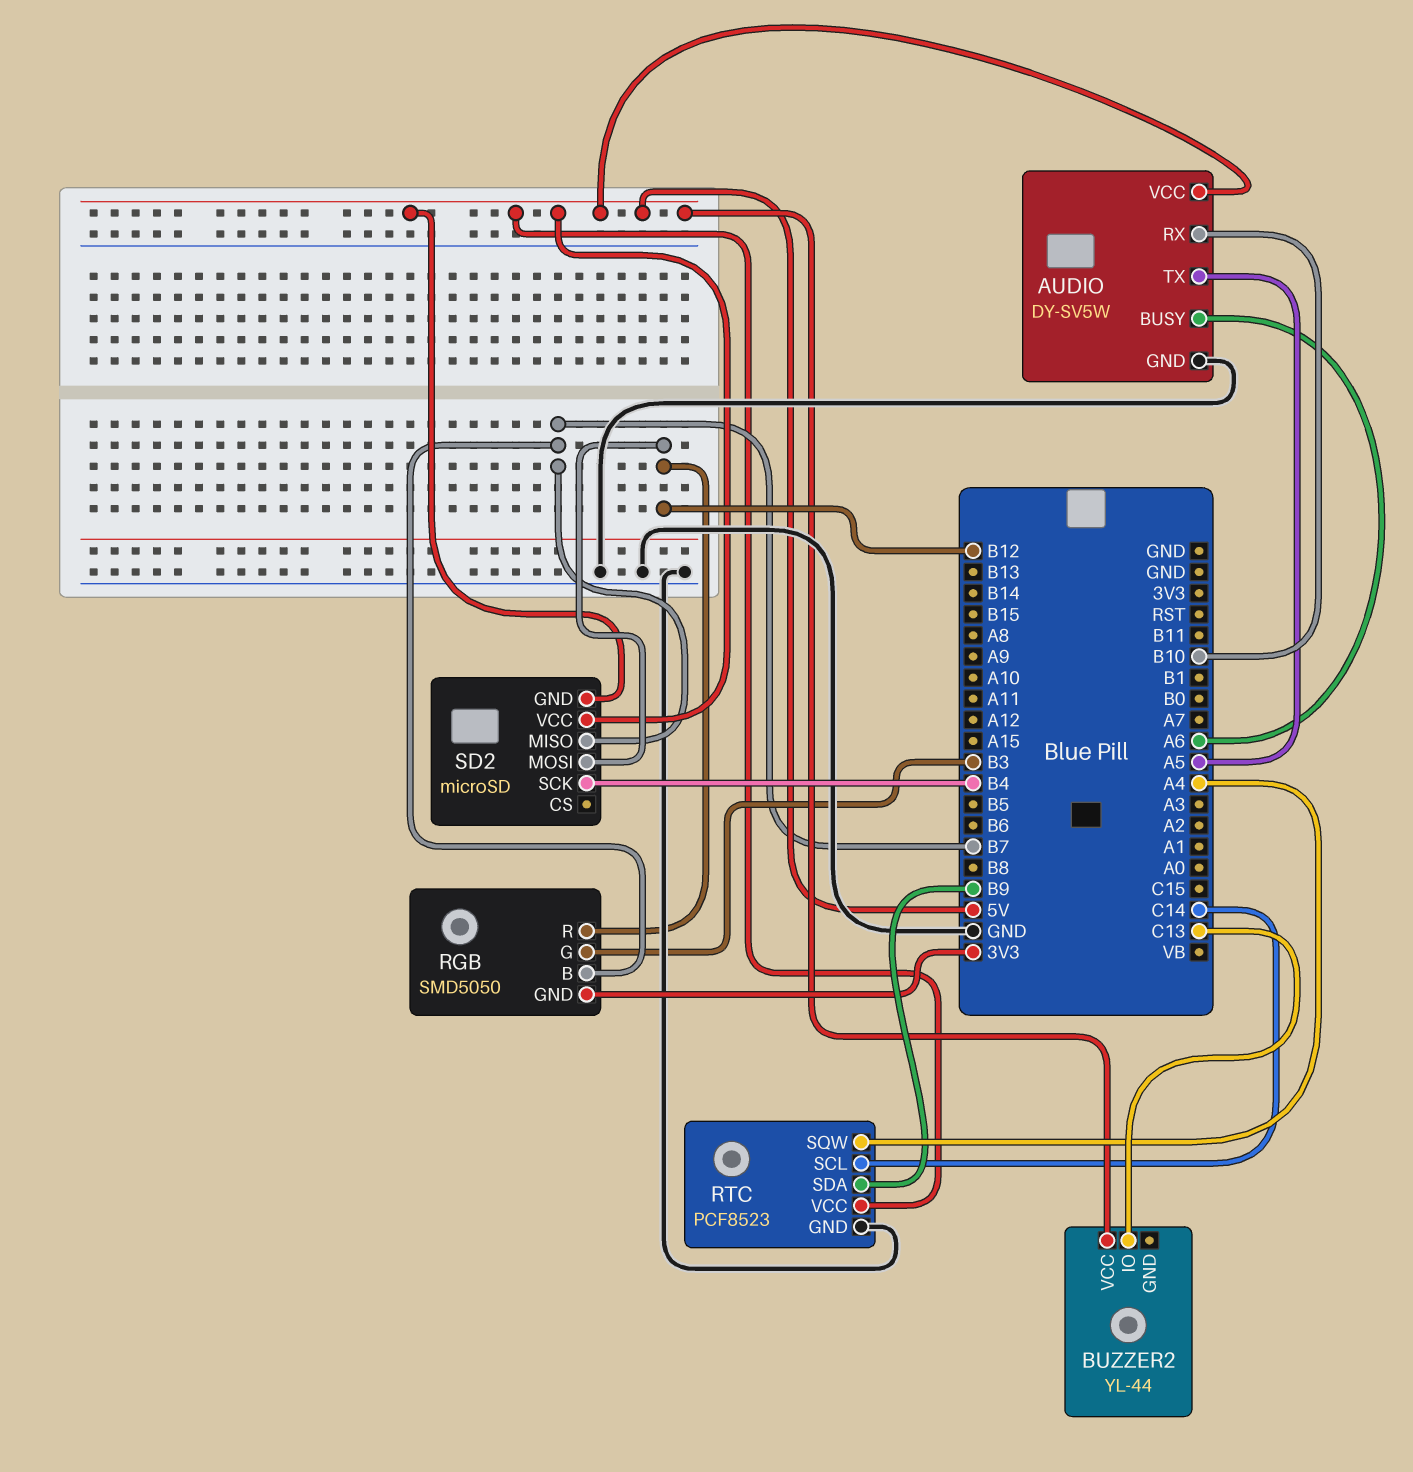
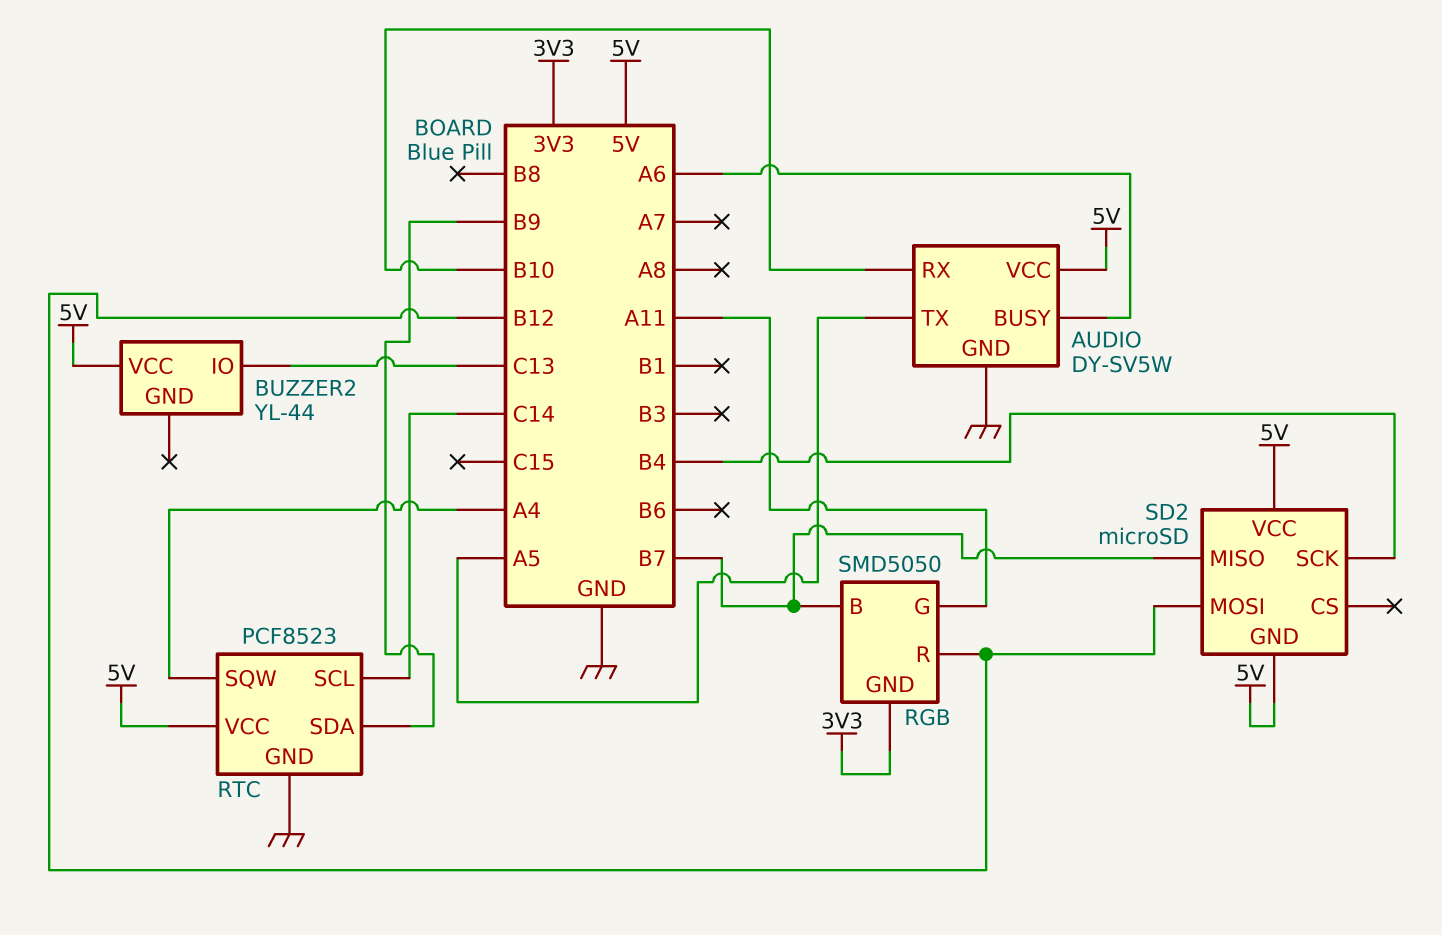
RGB pin G: B3 -> A11

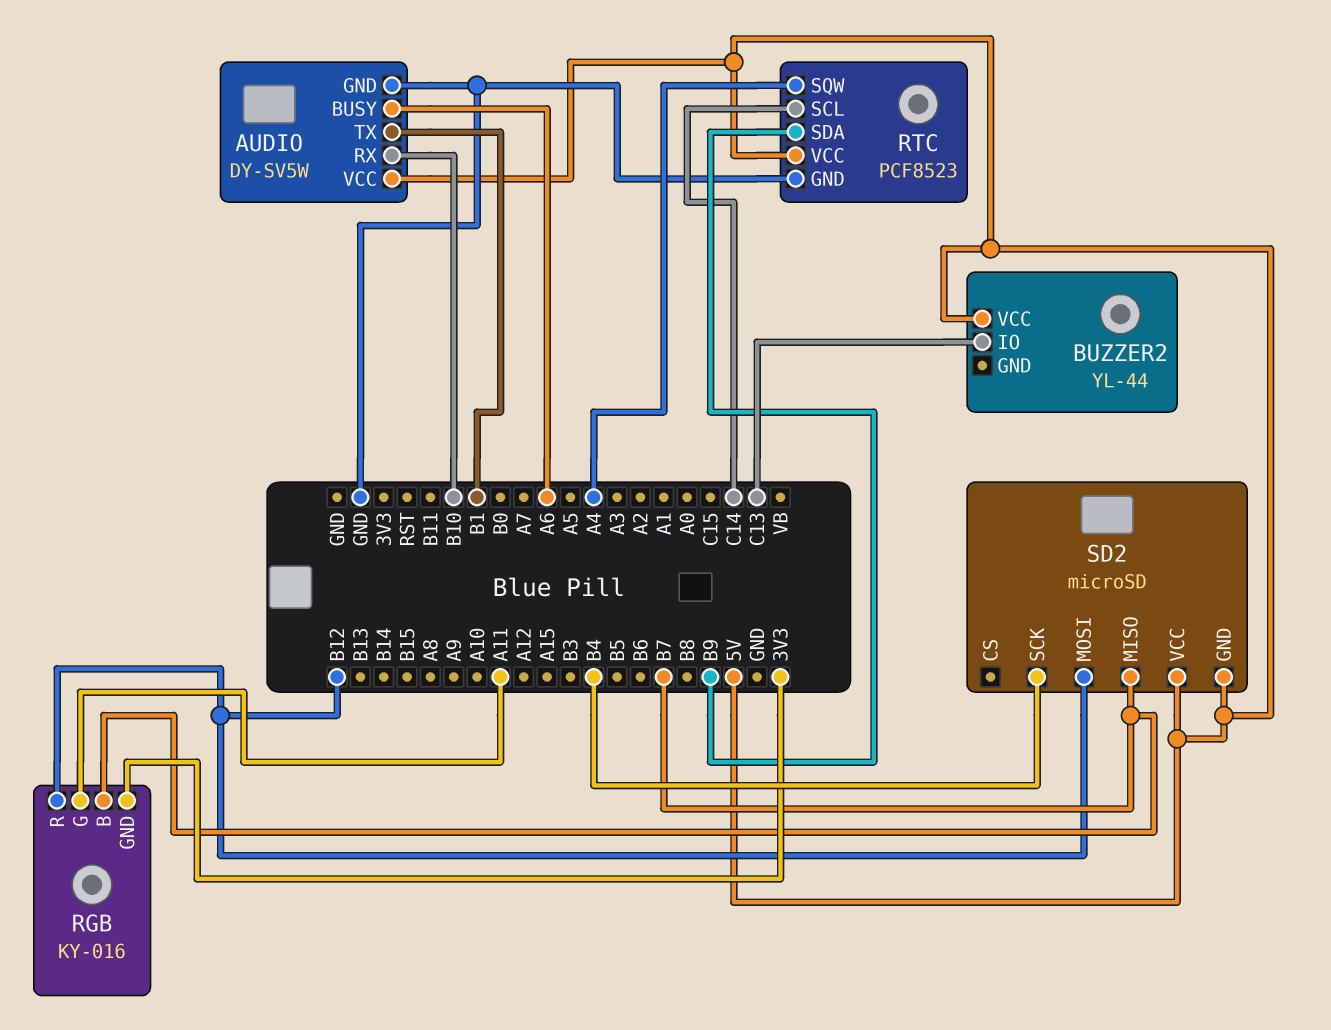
AUDIO pin TX: A5 -> B1
RGB: SMD5050 -> KY-016

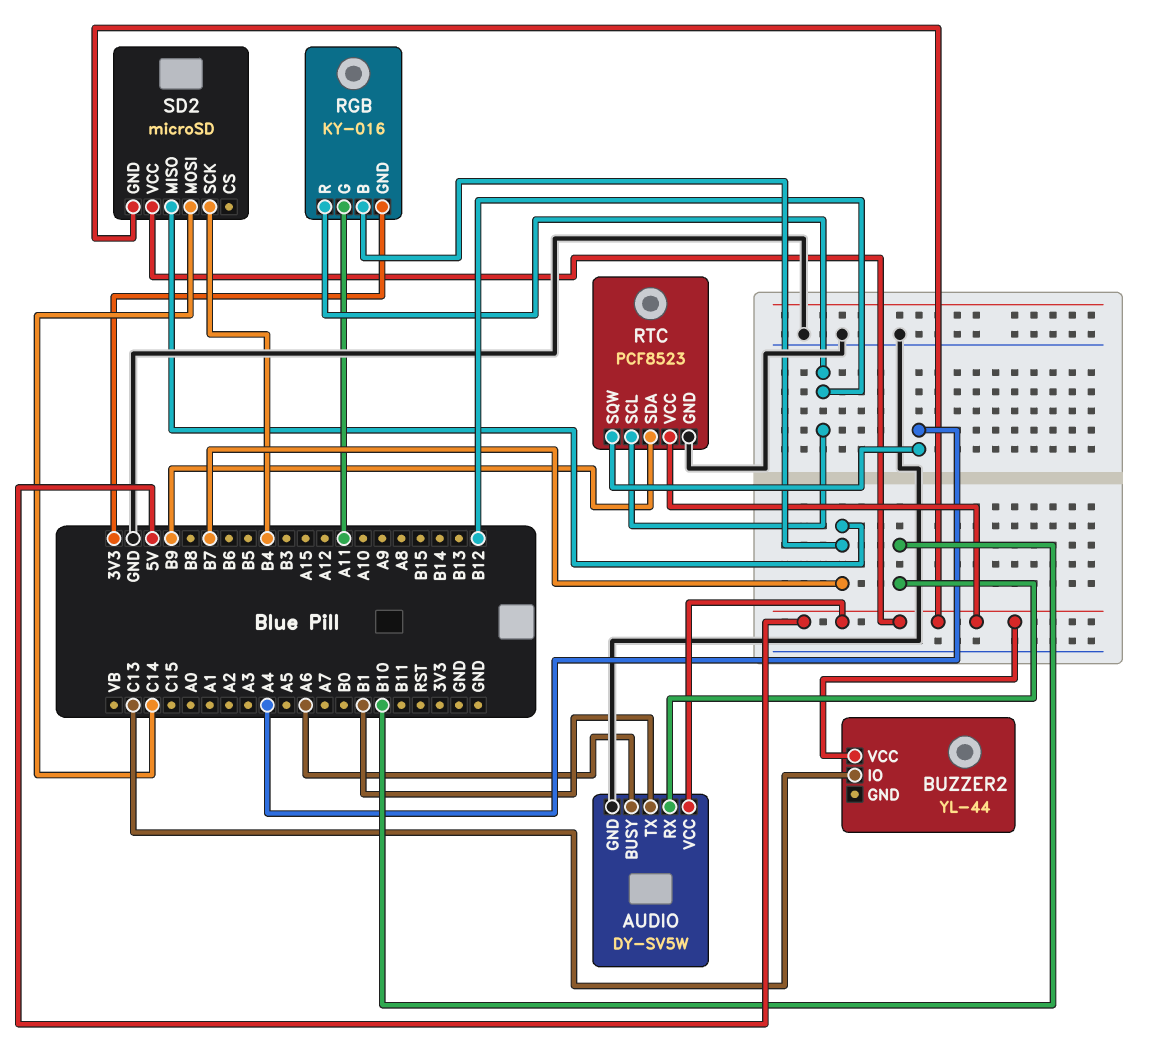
RTC pin SCL: C14 -> B12
SD2 pin MOSI: B12 -> C14

